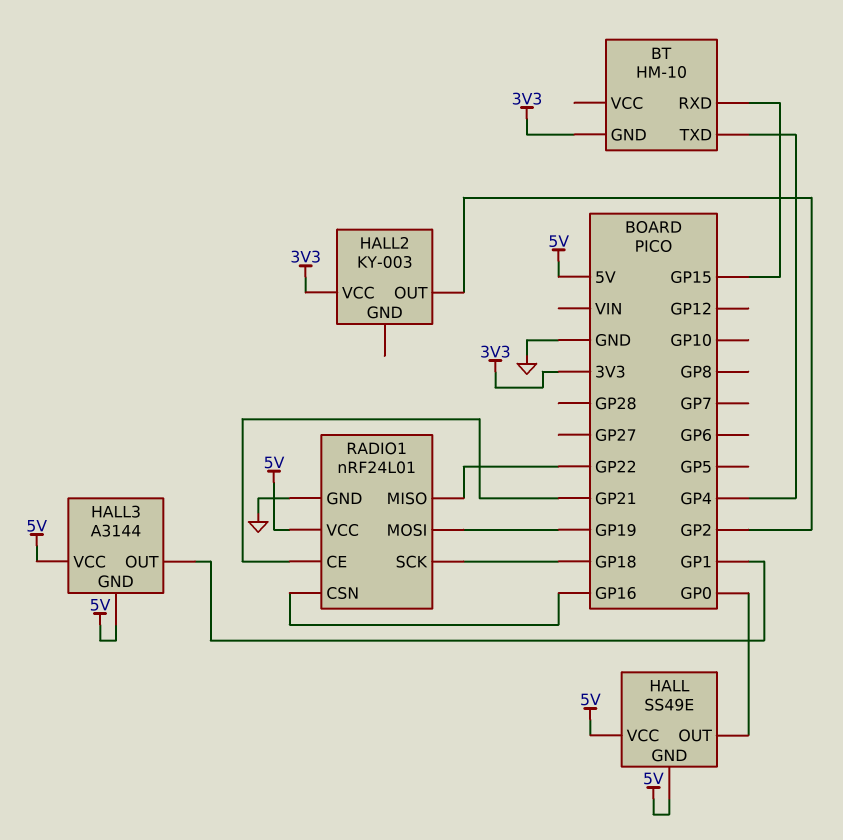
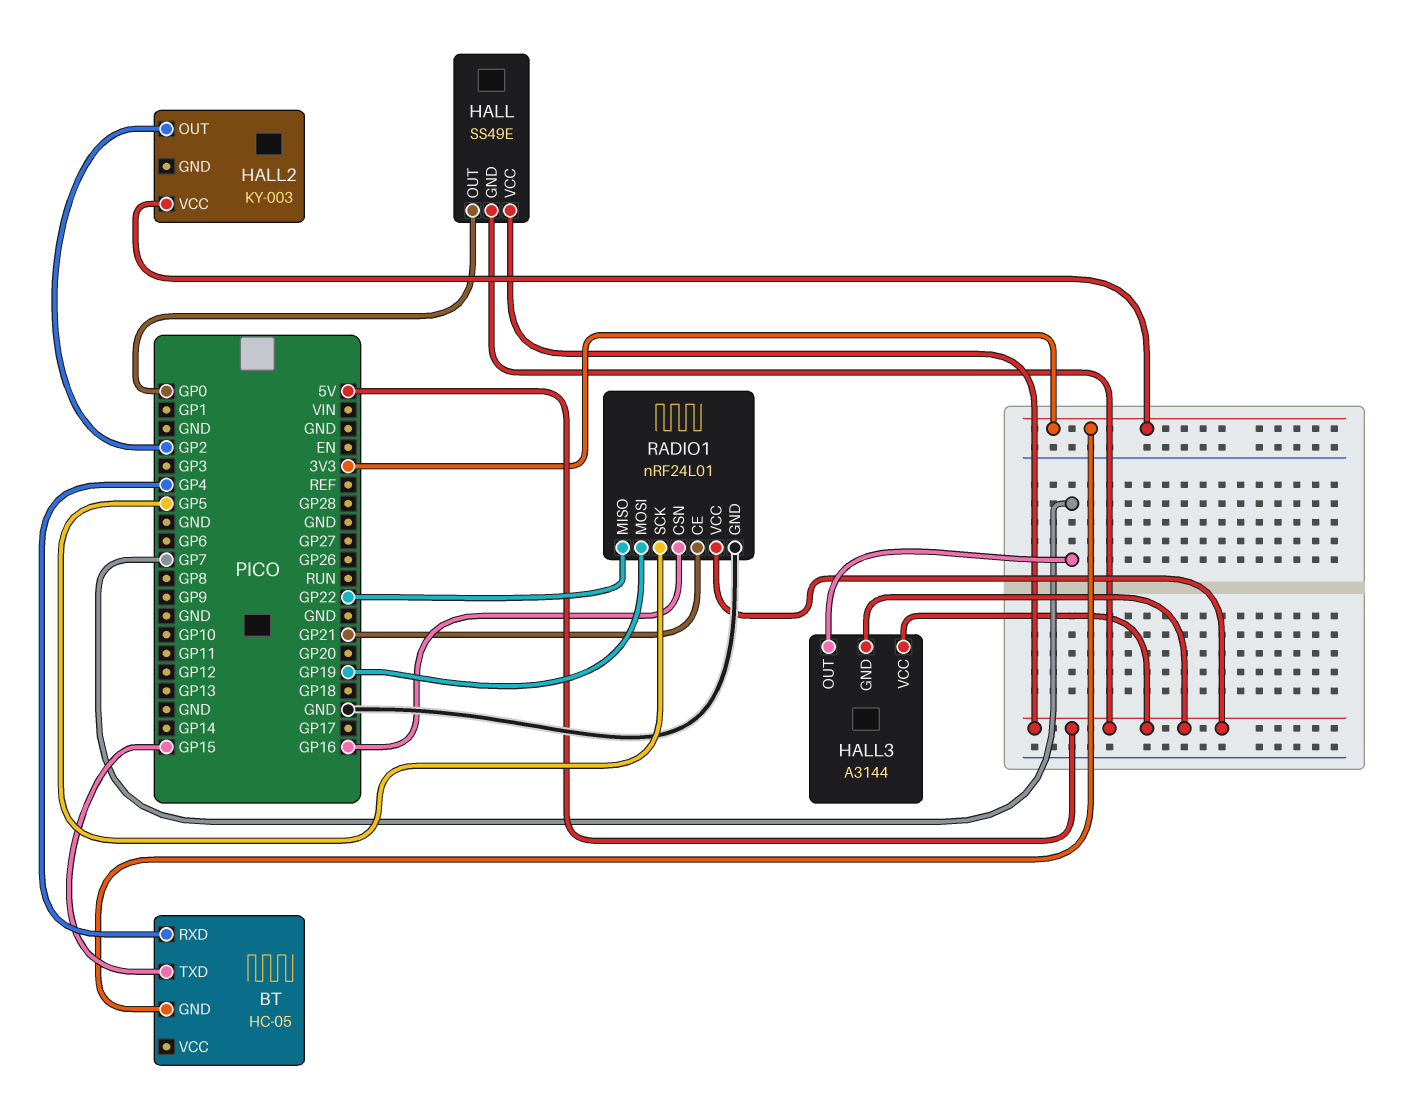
BT: HM-10 -> HC-05
BT pin RXD: GP15 -> GP4
BT pin TXD: GP4 -> GP15
HALL3 pin OUT: GP1 -> GP7
RADIO1 pin SCK: GP18 -> GP5

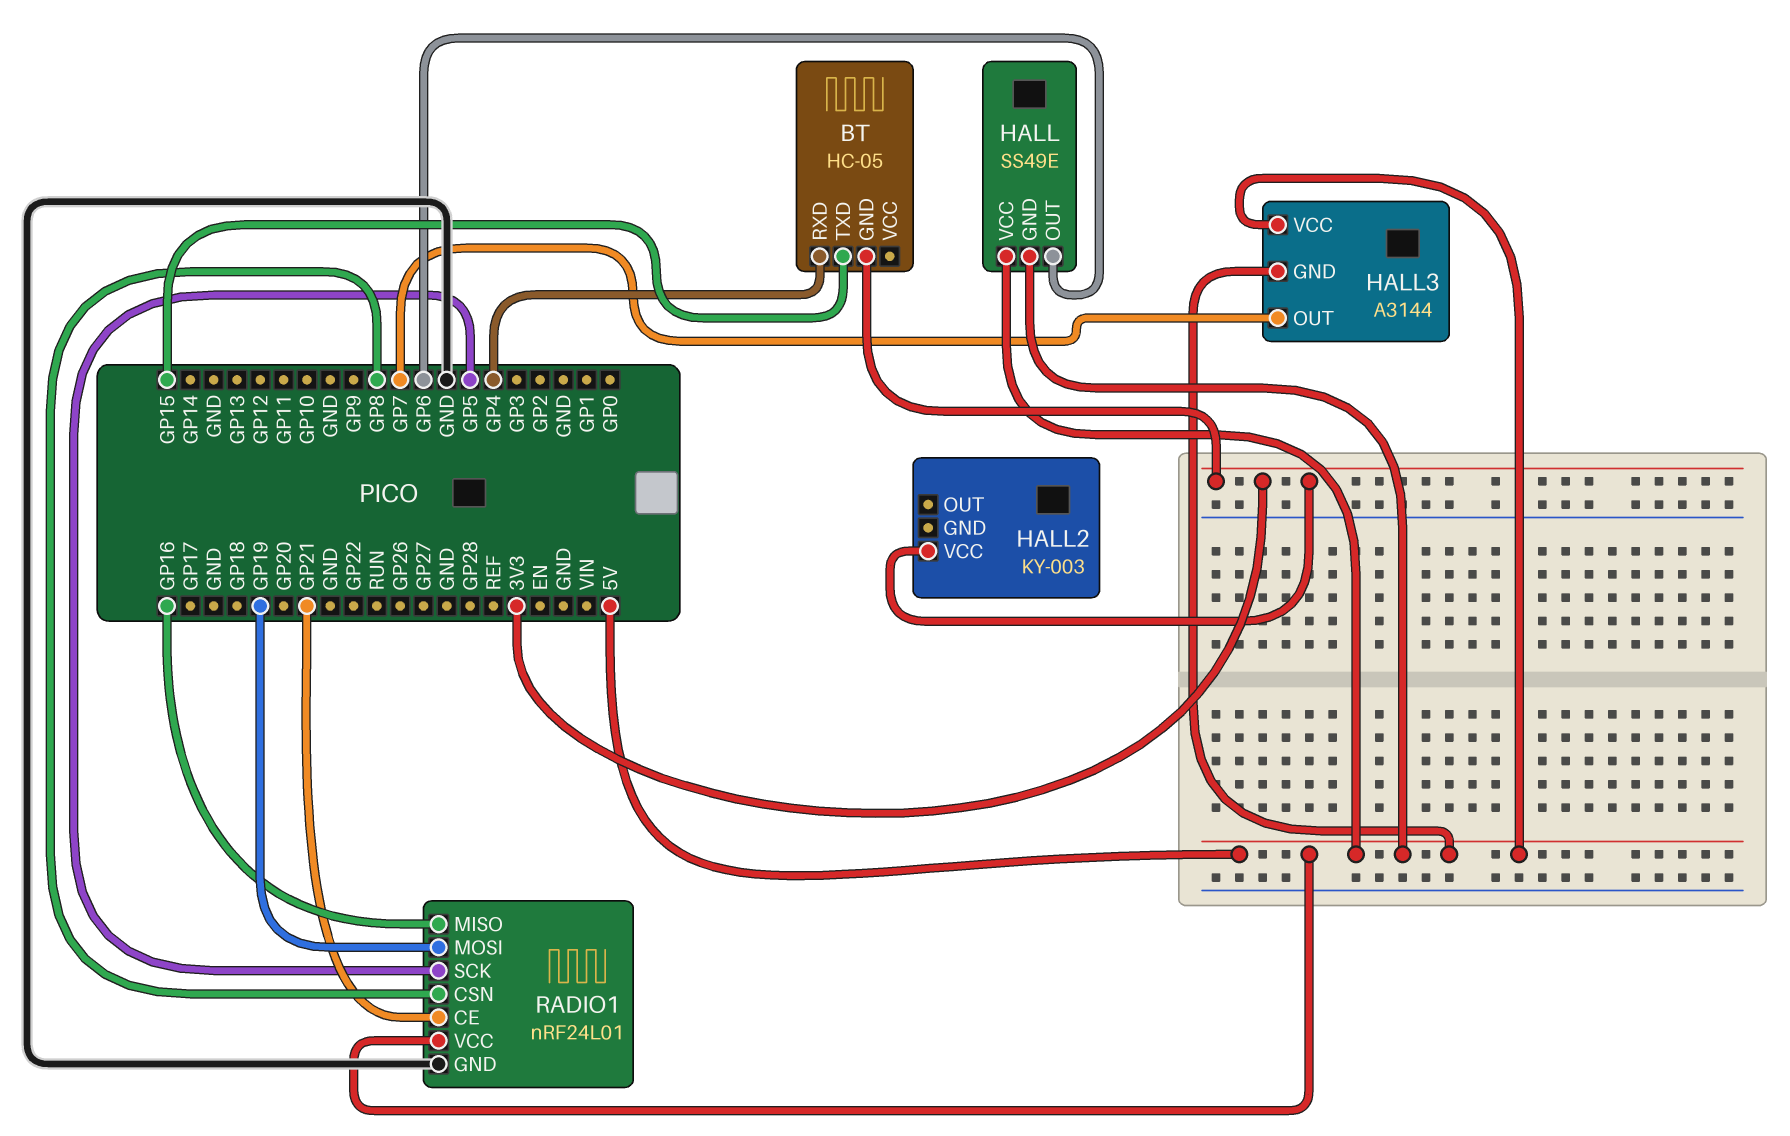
HALL pin OUT: GP0 -> GP6
HALL2 pin OUT: GP2 -> none
RADIO1 pin CSN: GP16 -> GP8
RADIO1 pin MISO: GP22 -> GP16

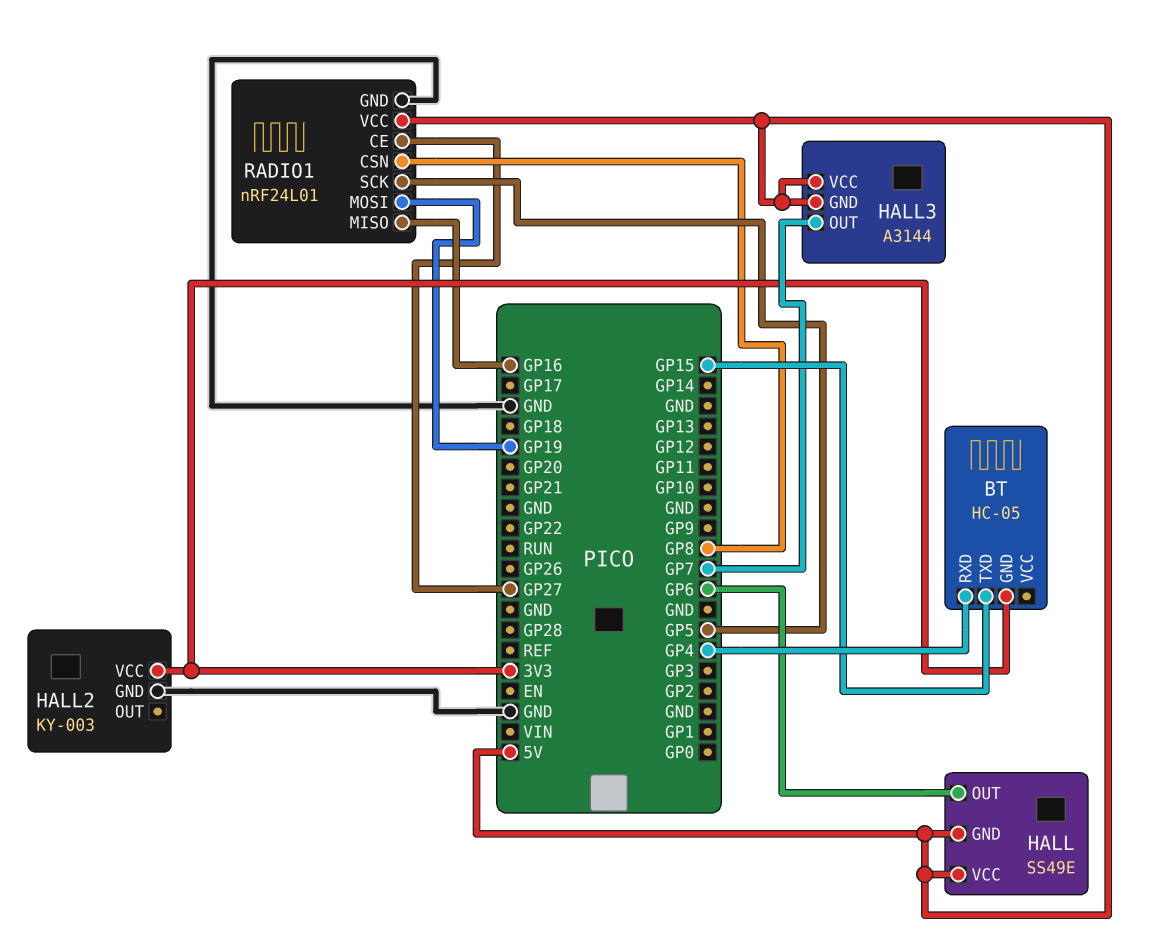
HALL2 pin GND: none -> GND
RADIO1 pin CE: GP21 -> GP27

